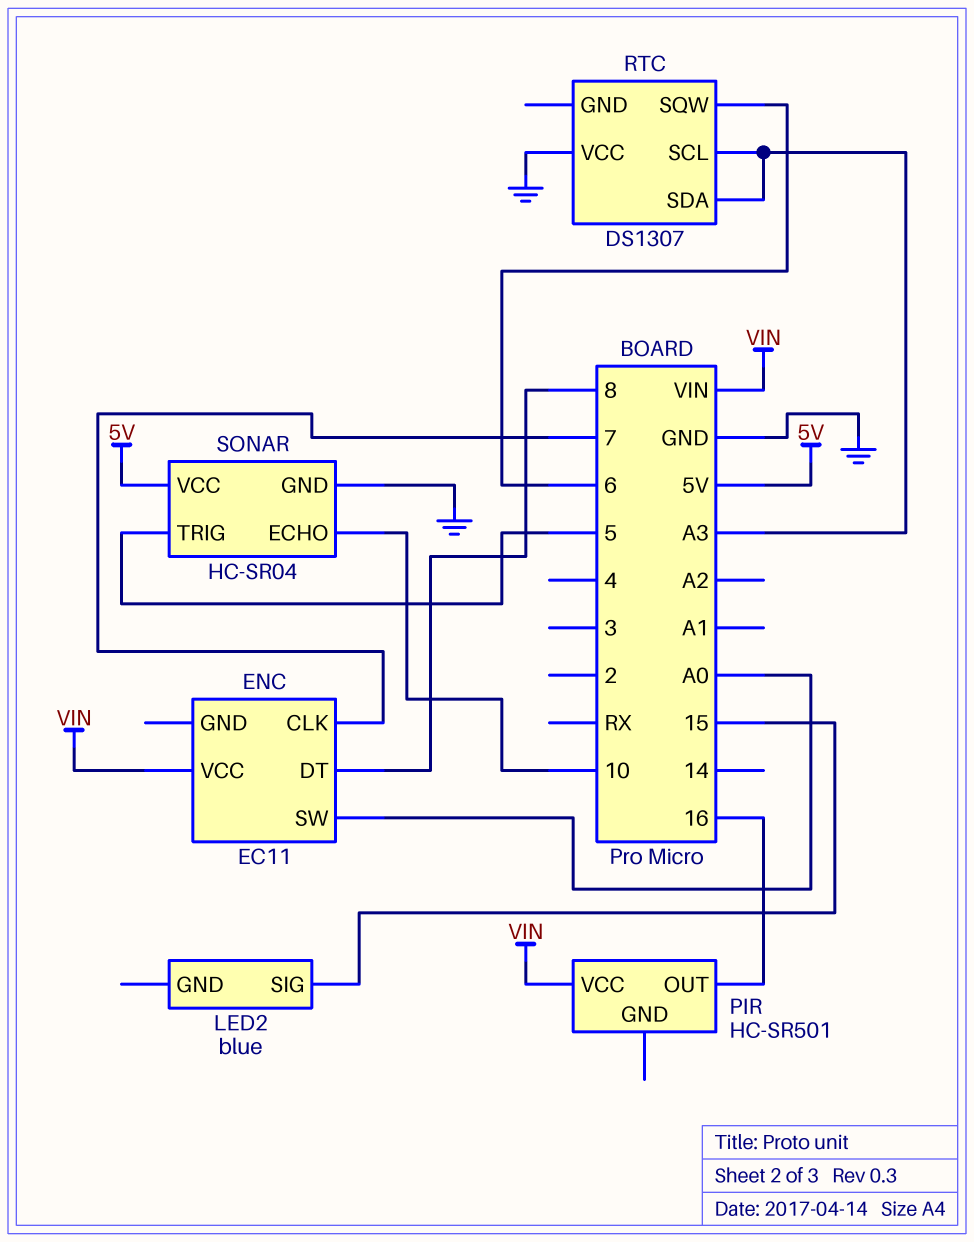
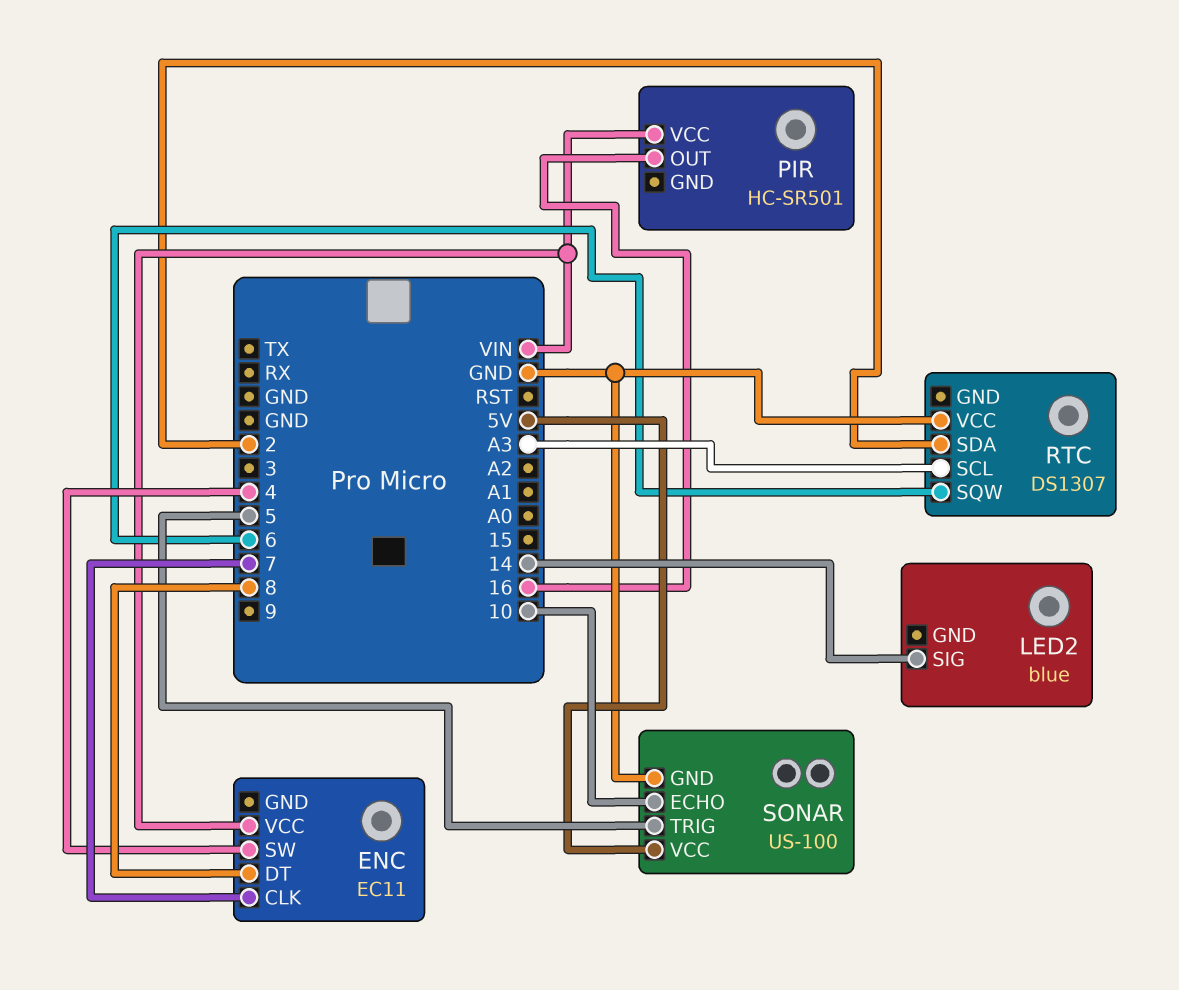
ENC pin SW: A0 -> 4
LED2 pin SIG: 15 -> 14
RTC pin SDA: A3 -> 2
SONAR: HC-SR04 -> US-100

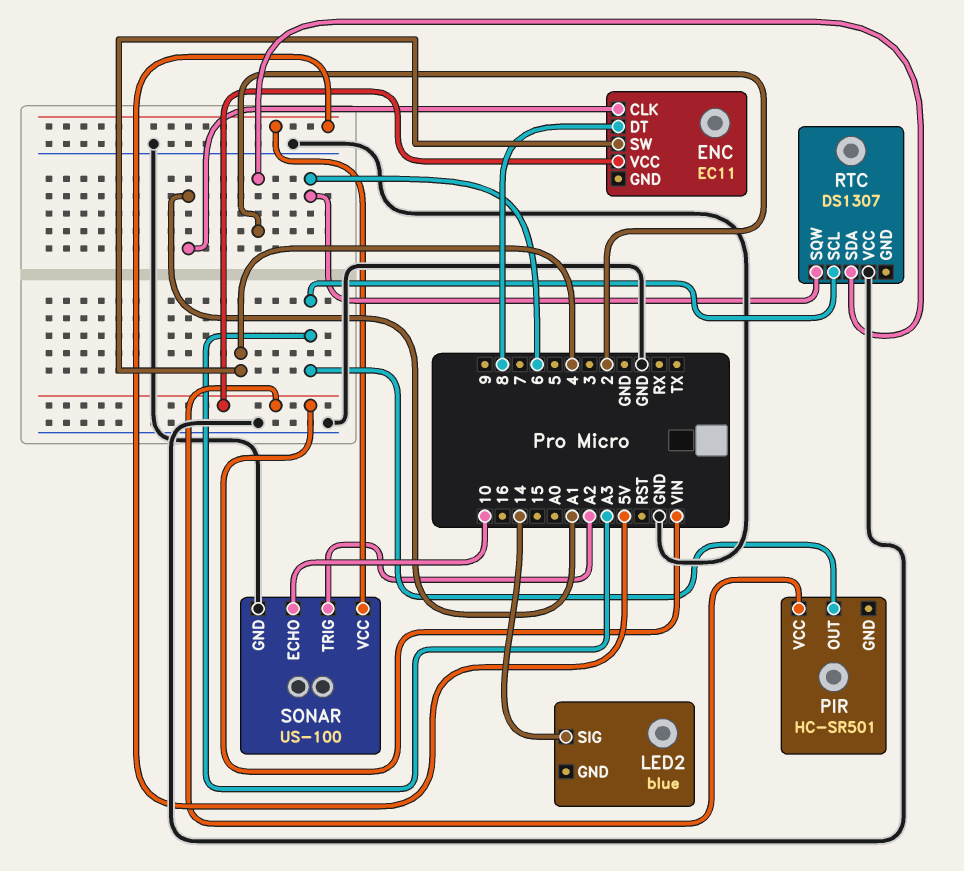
ENC pin CLK: 7 -> A1
PIR pin OUT: 16 -> A3
SONAR pin TRIG: 5 -> A2

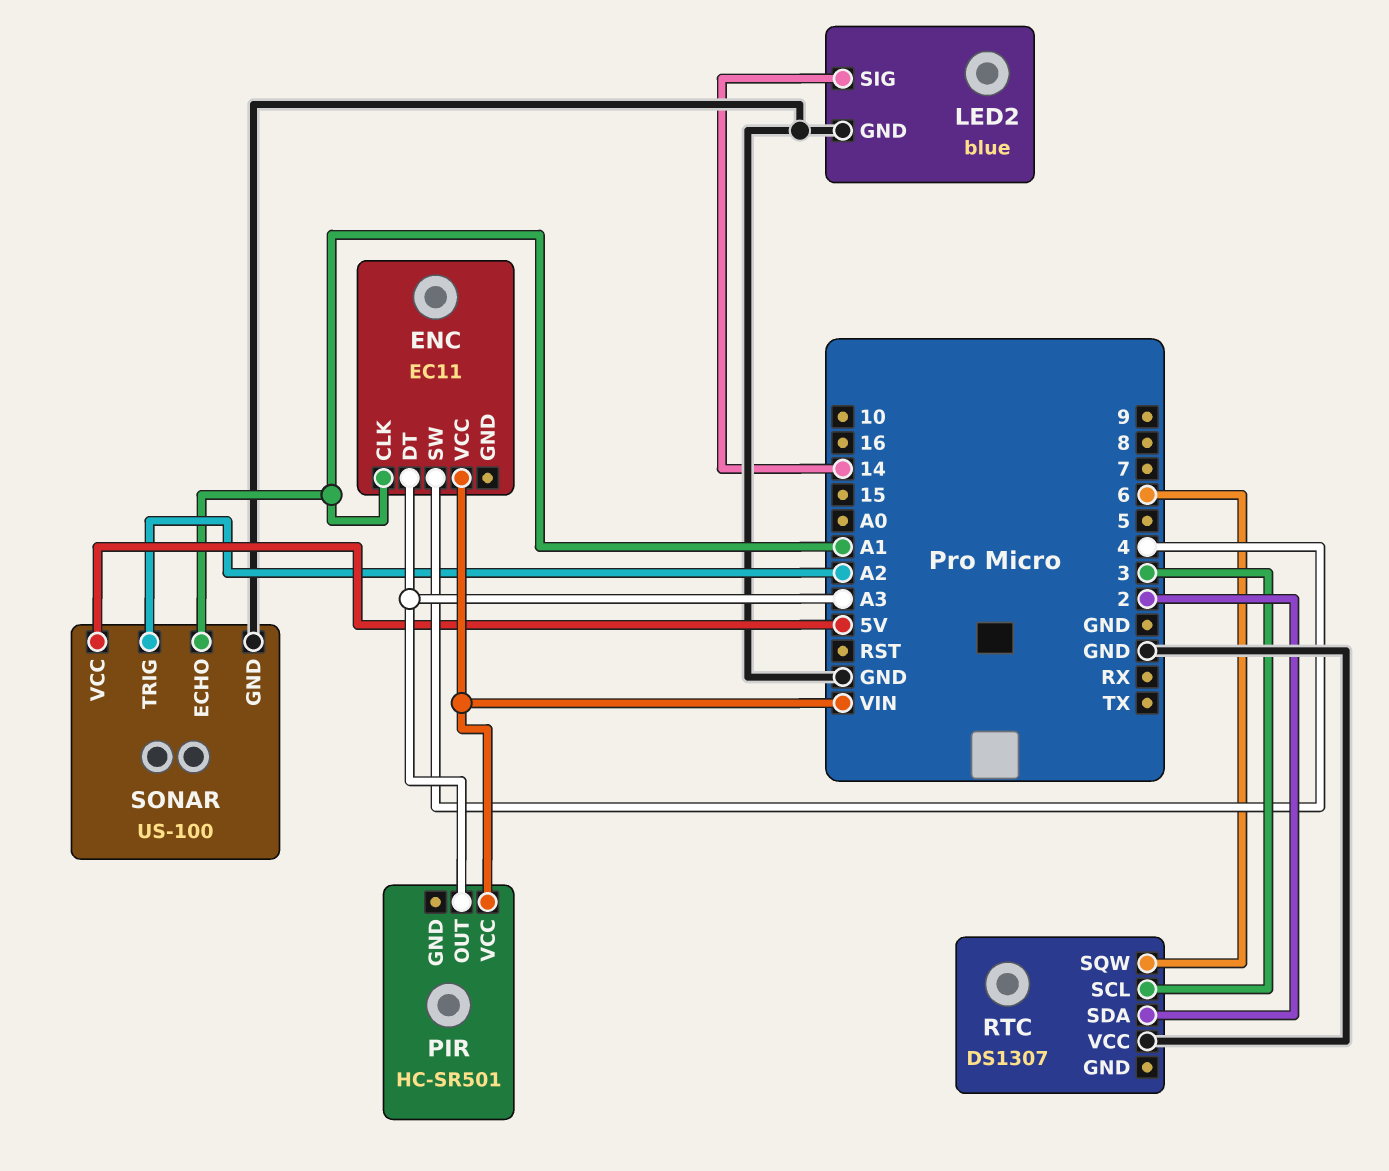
ENC pin DT: 8 -> A3
LED2 pin GND: none -> GND
RTC pin SCL: A3 -> 3
SONAR pin ECHO: 10 -> A1

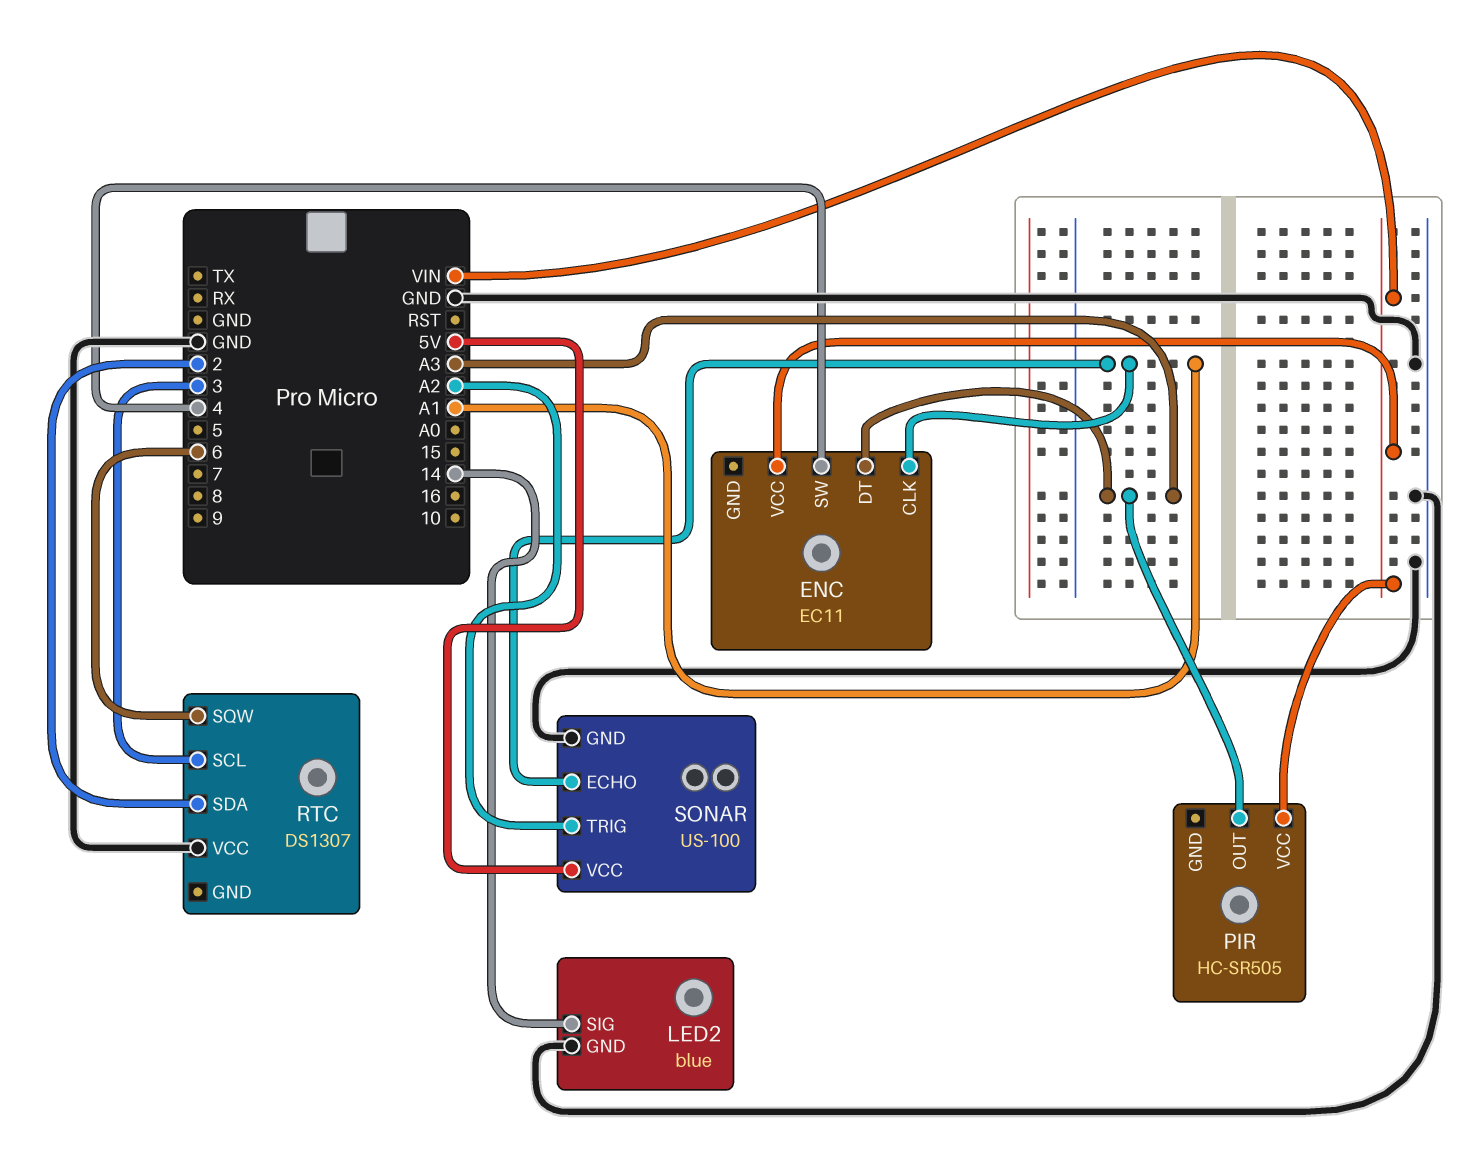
PIR: HC-SR501 -> HC-SR505

